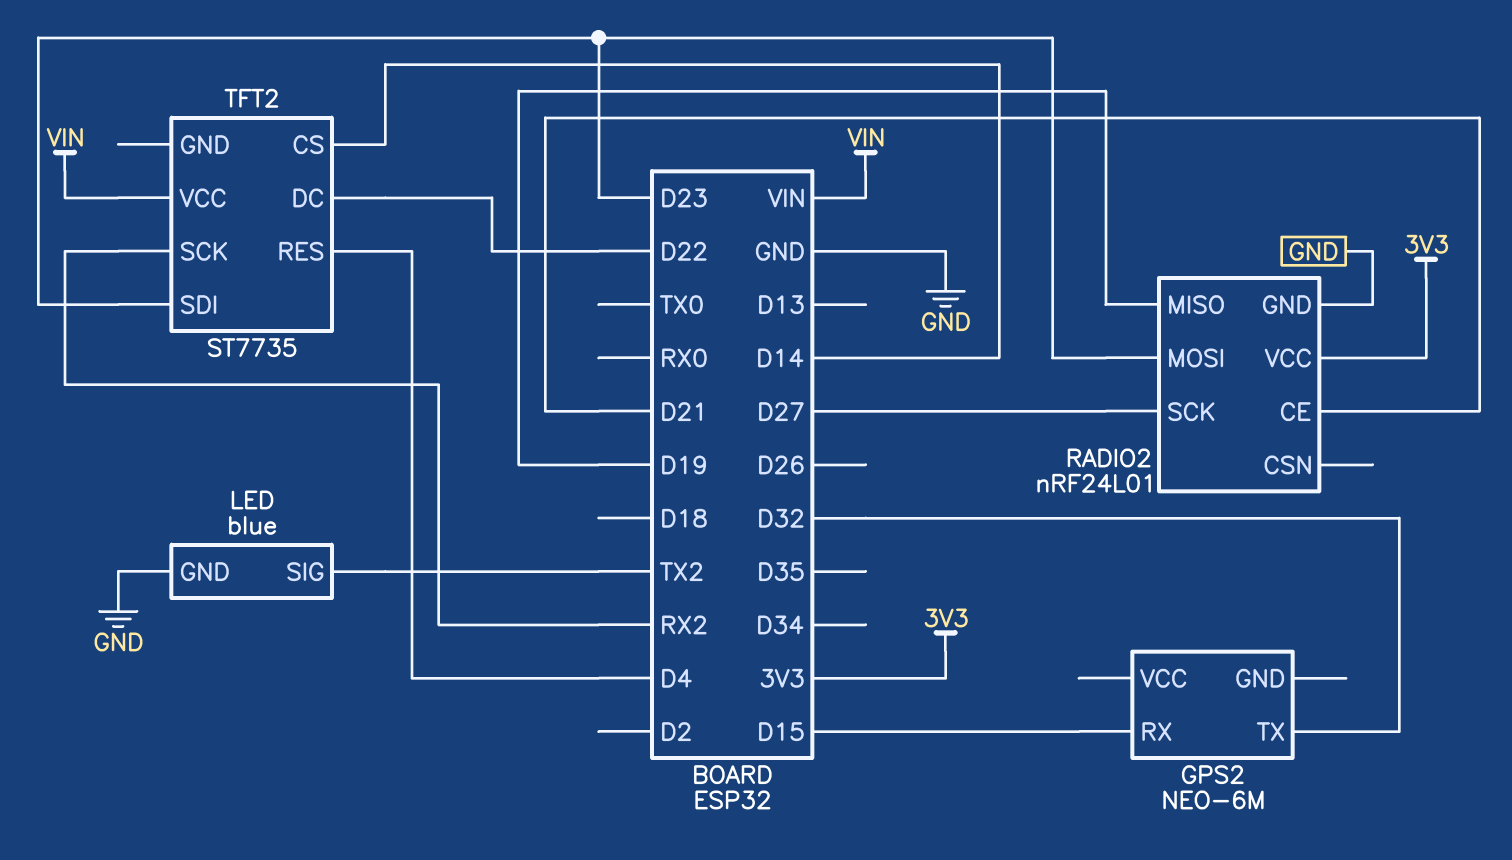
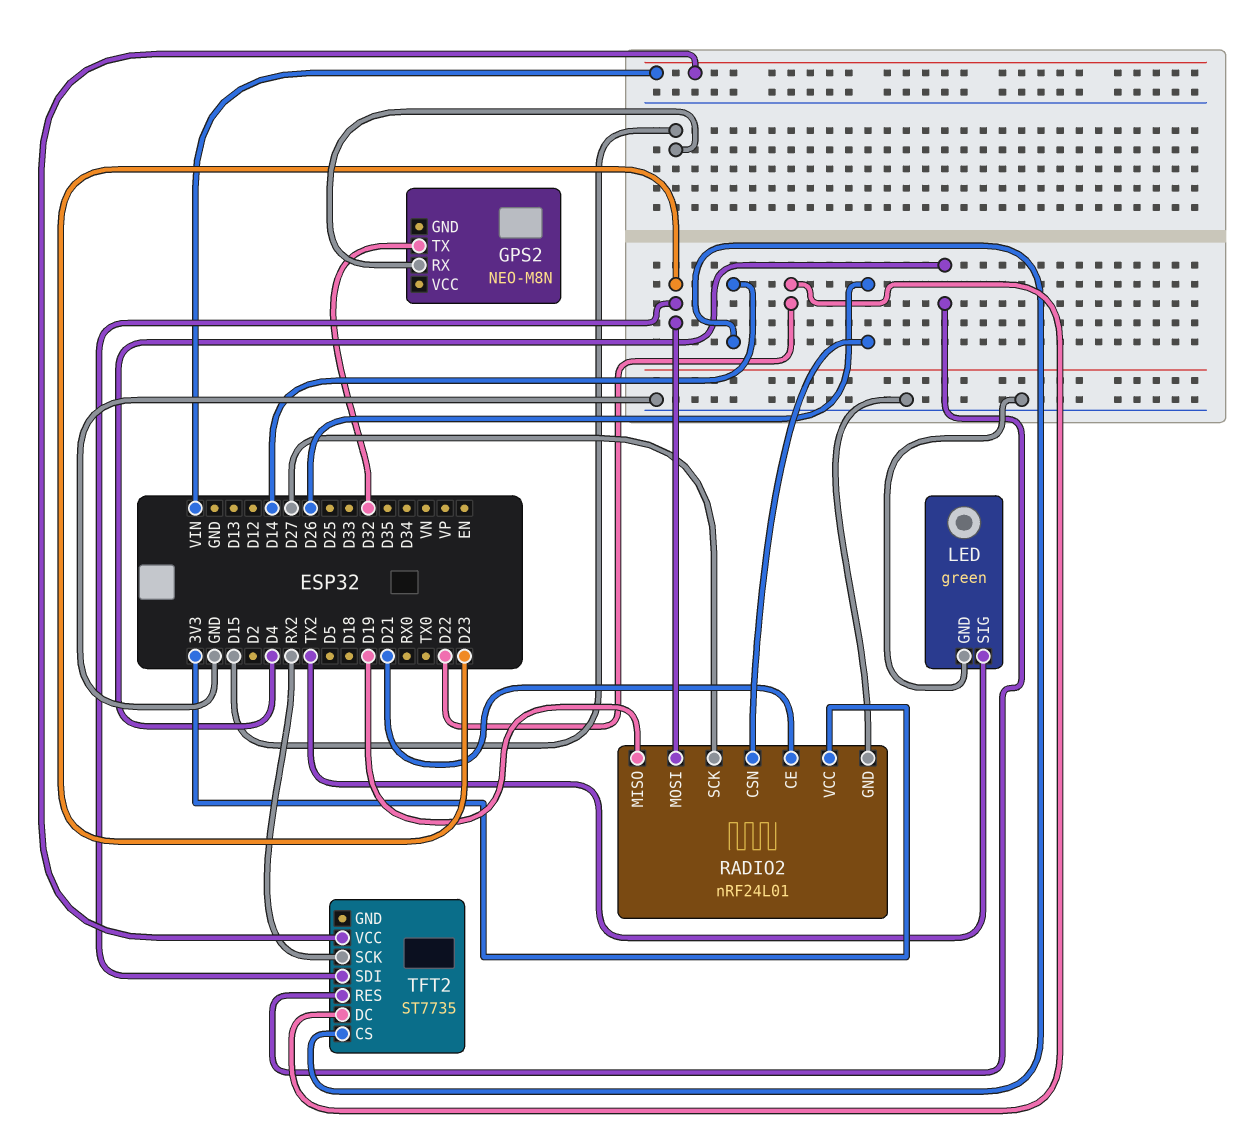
GPS2: NEO-6M -> NEO-M8N
LED: blue -> green
RADIO2 pin CSN: none -> D26

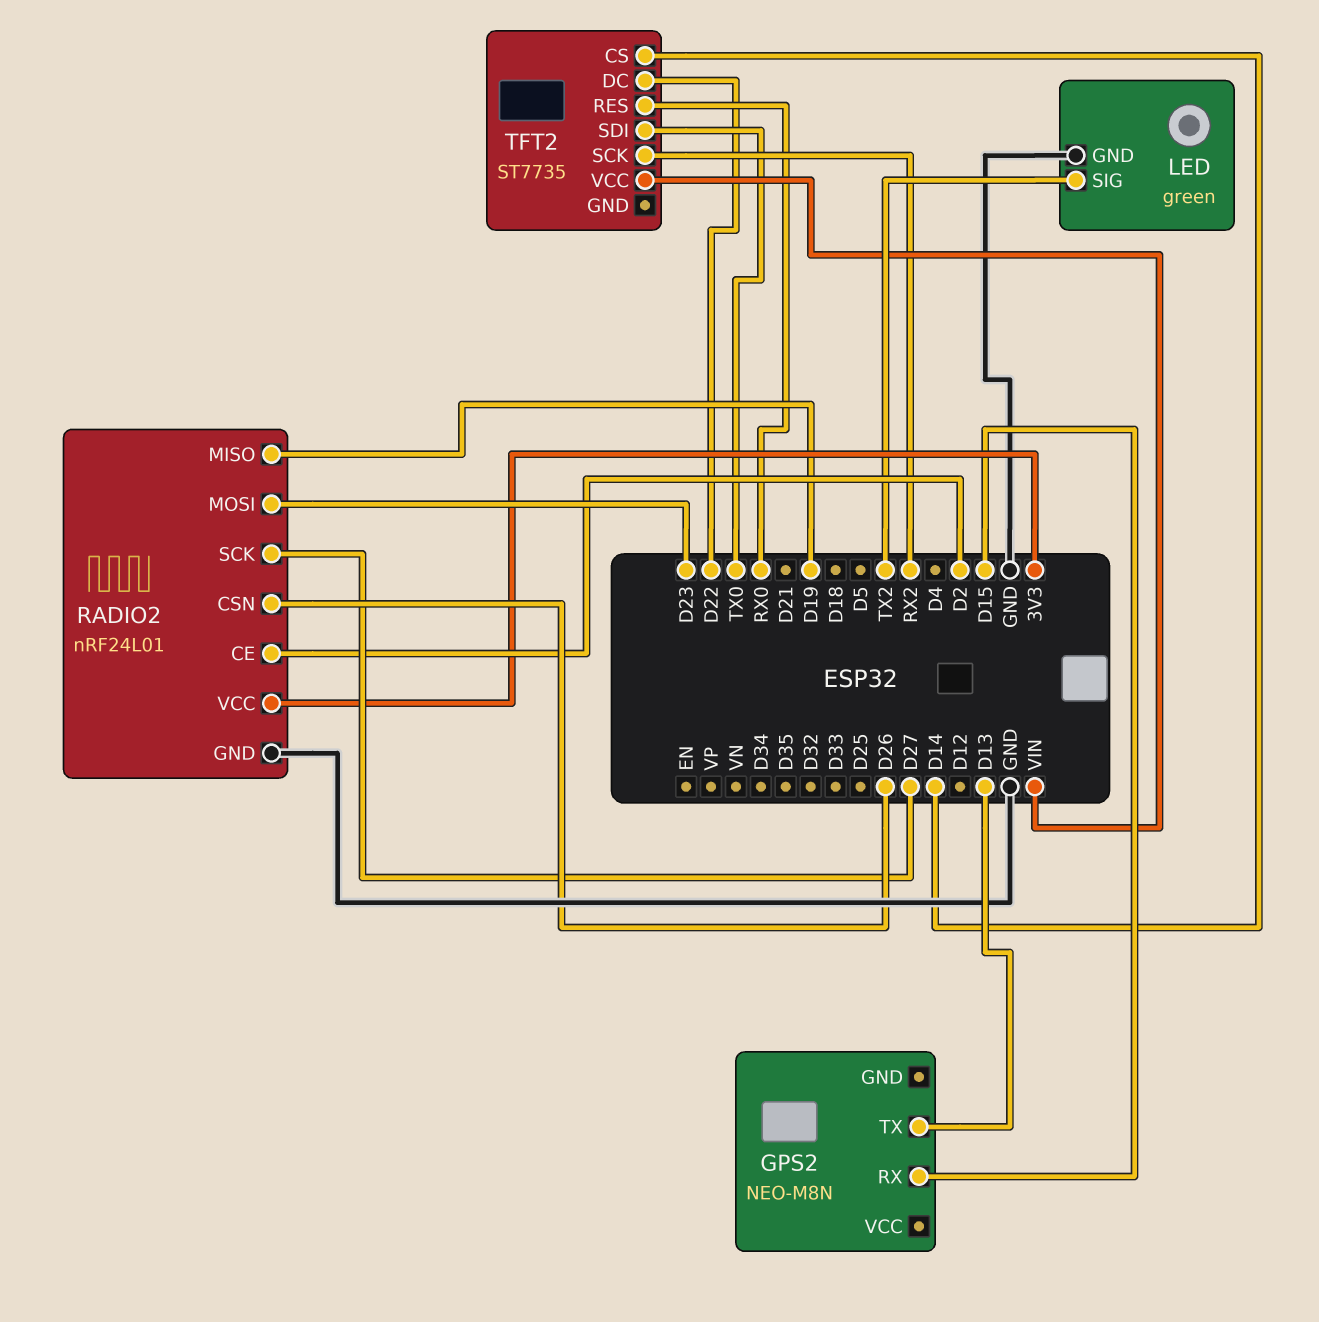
GPS2 pin TX: D32 -> D13
RADIO2 pin CE: D21 -> D2
TFT2 pin RES: D4 -> RX0
TFT2 pin SDI: D23 -> TX0

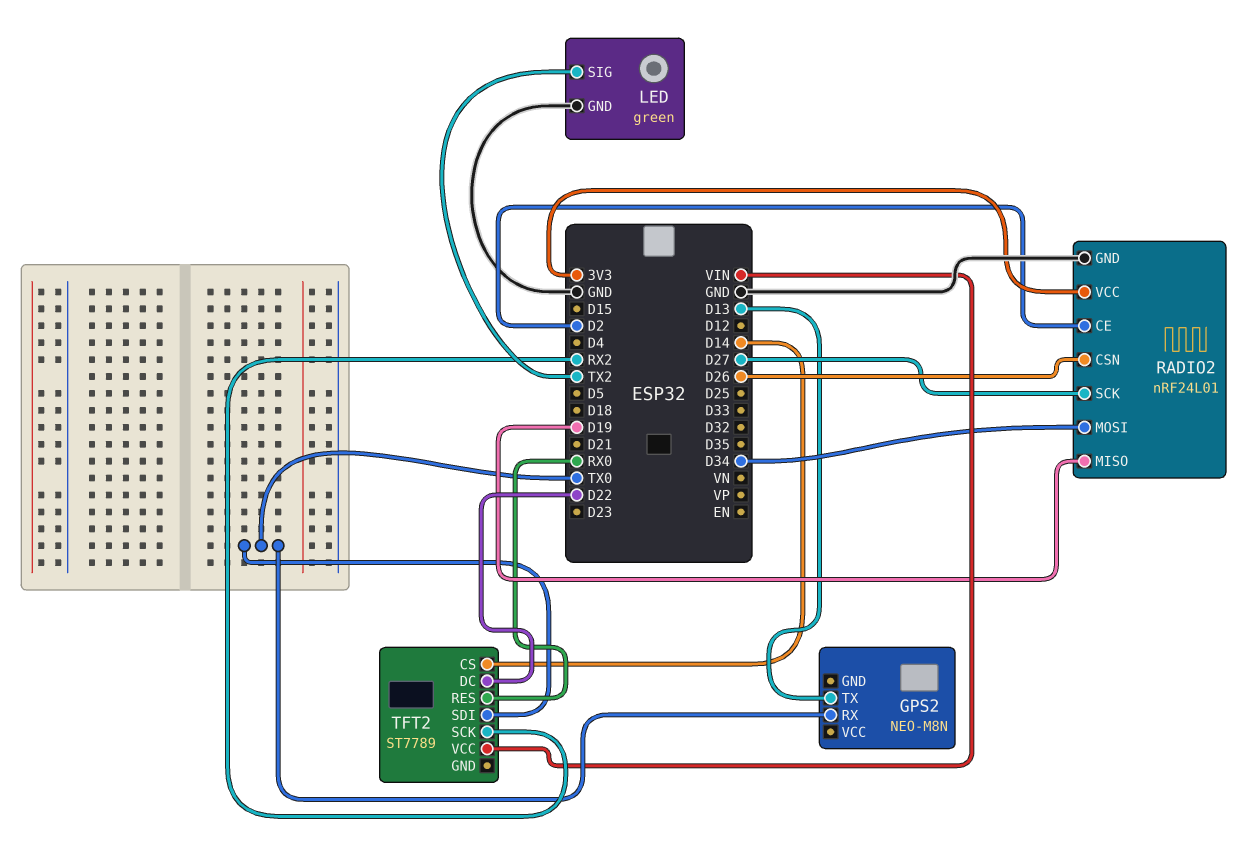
GPS2 pin RX: D15 -> TX0
RADIO2 pin MOSI: D23 -> D34
TFT2: ST7735 -> ST7789

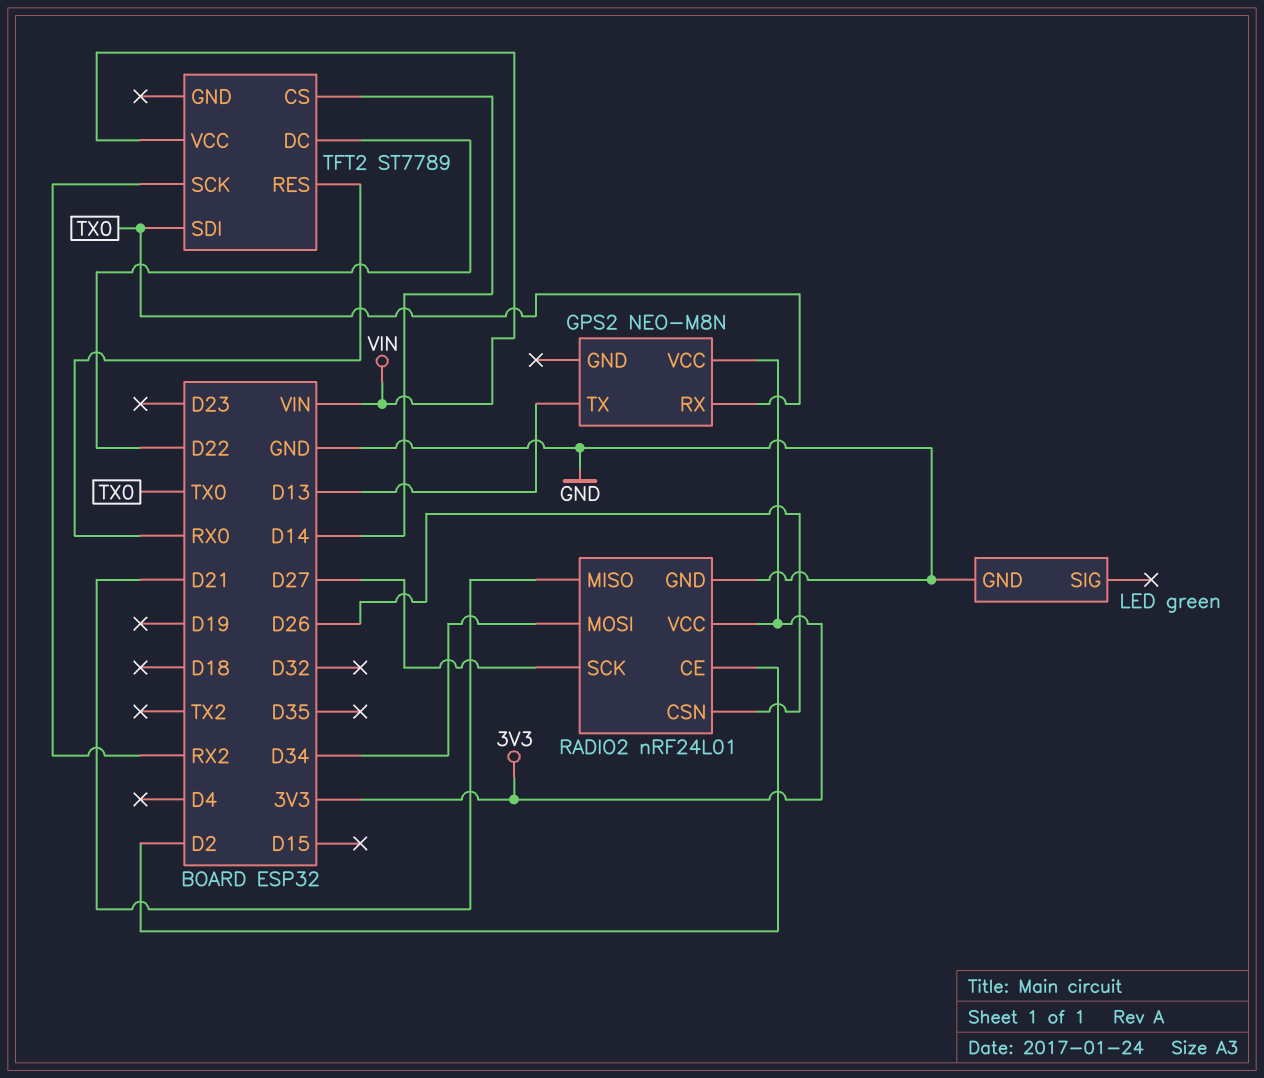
GPS2 pin VCC: none -> 3V3
LED pin SIG: TX2 -> none
RADIO2 pin MISO: D19 -> D21

